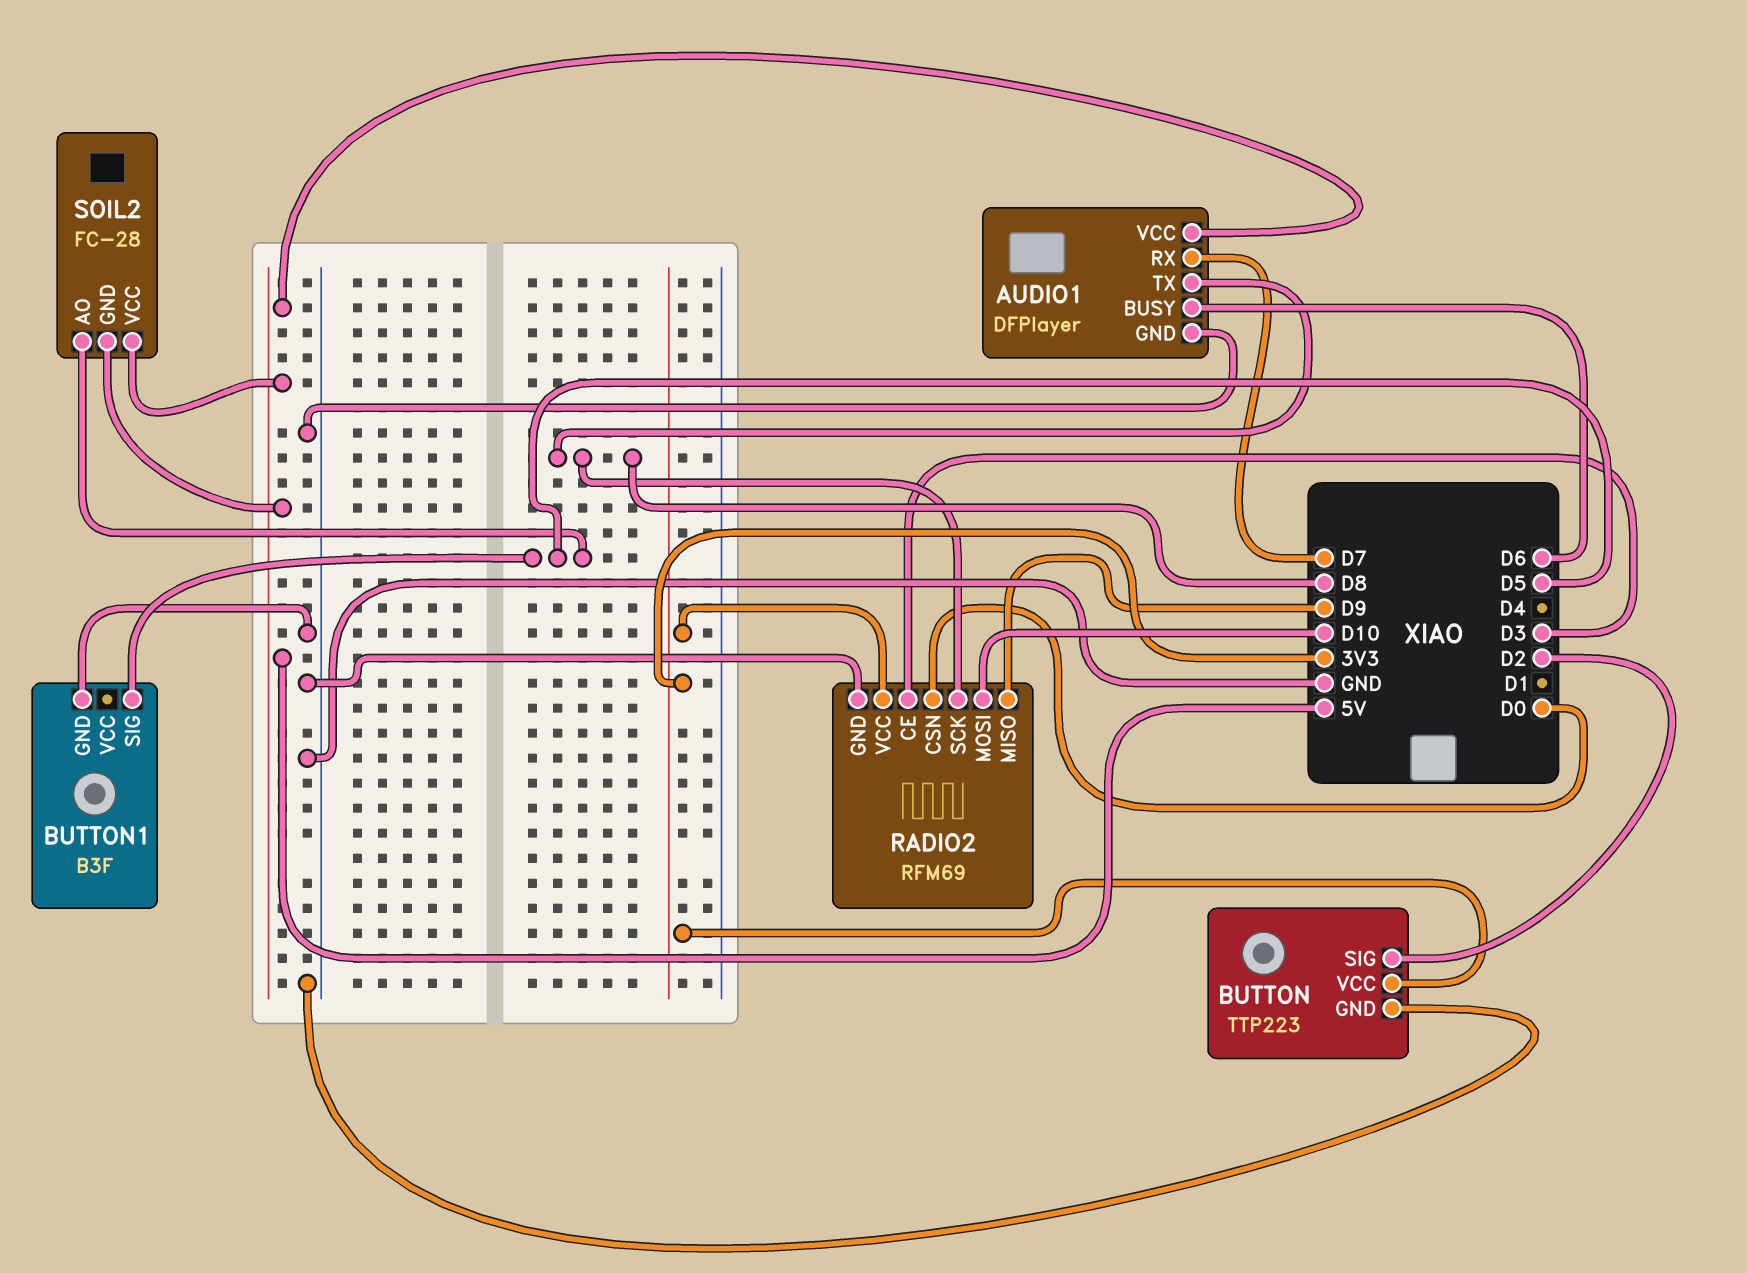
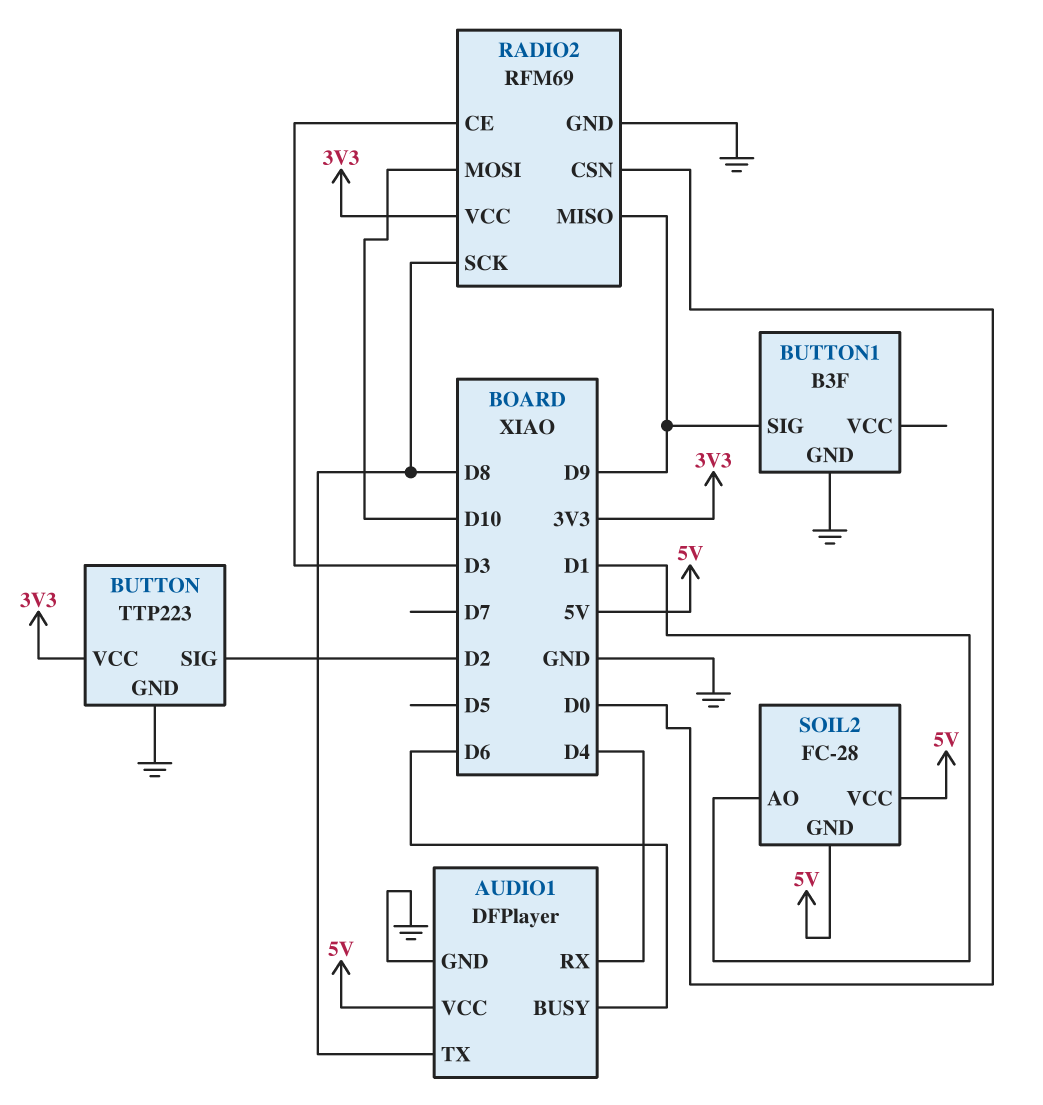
AUDIO1 pin RX: D7 -> D4
BUTTON1 pin SIG: D5 -> D9
SOIL2 pin AO: D5 -> D1

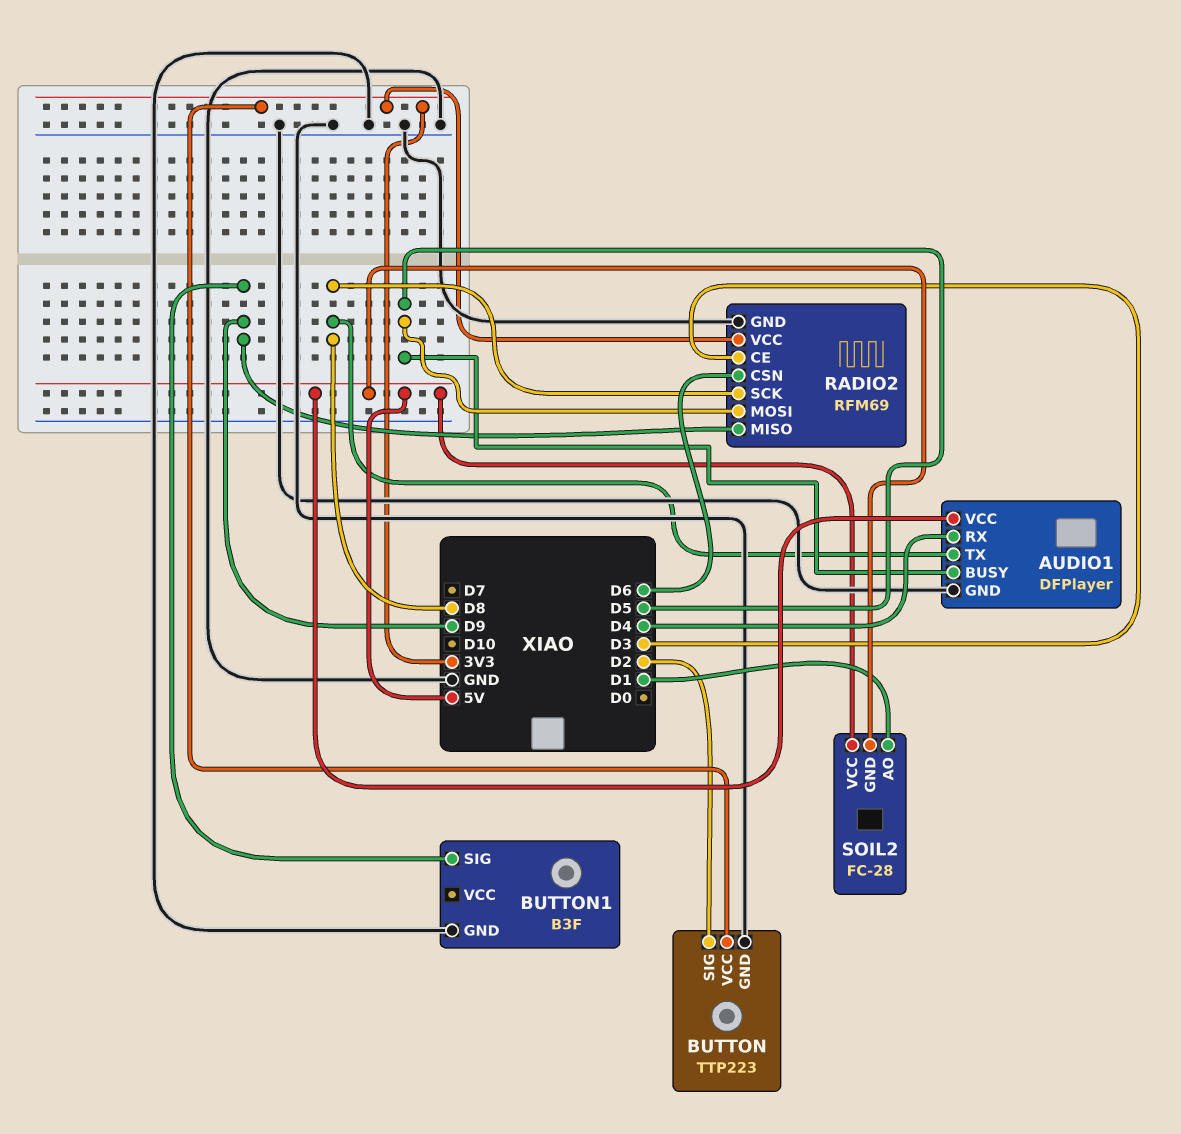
AUDIO1 pin BUSY: D6 -> D5
RADIO2 pin CSN: D0 -> D6
RADIO2 pin MOSI: D10 -> D5

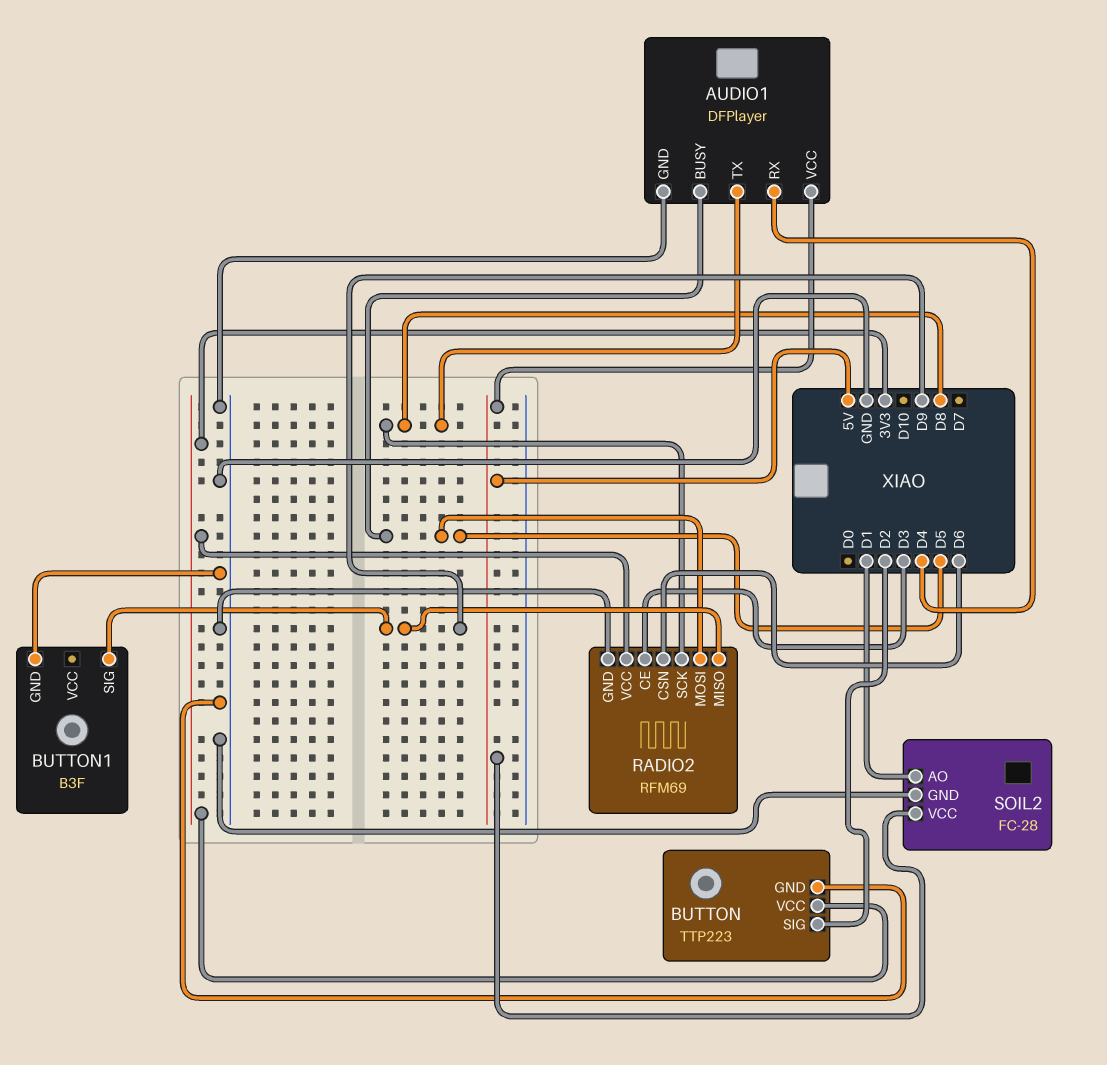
SOIL2 pin GND: 5V -> GND

